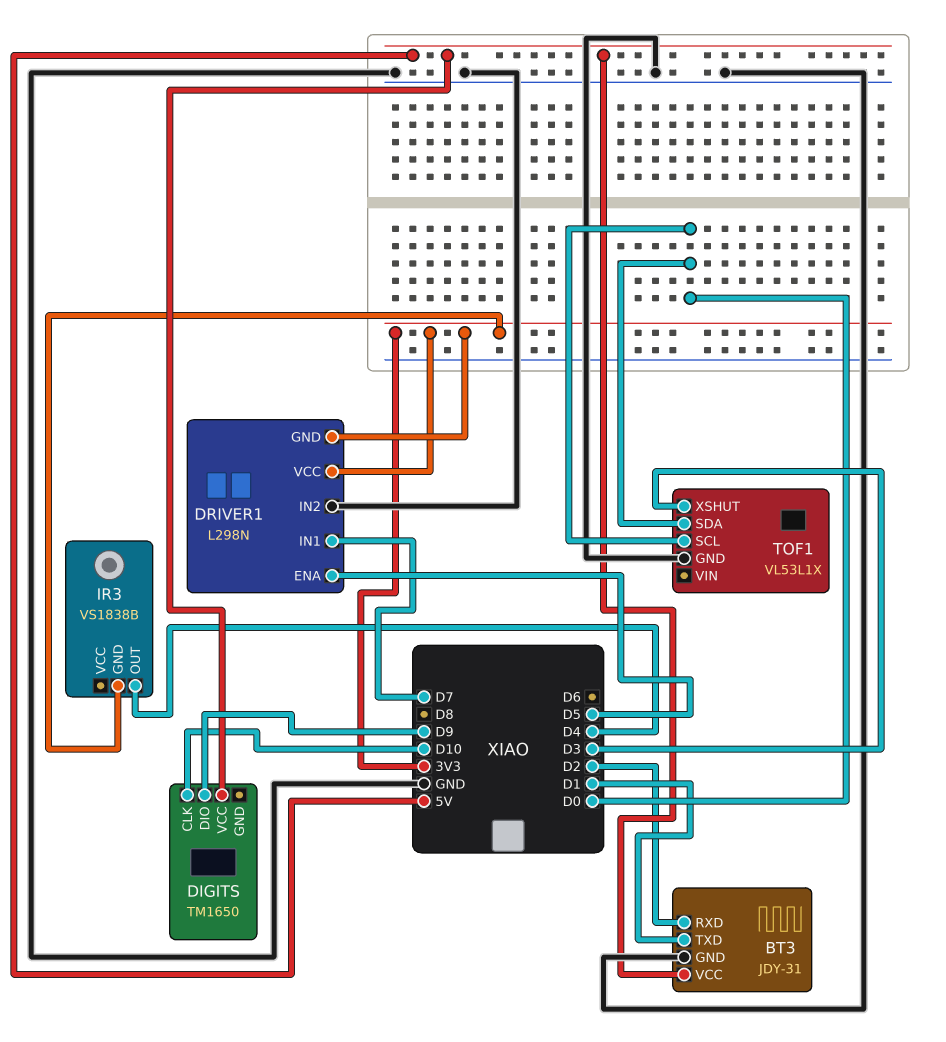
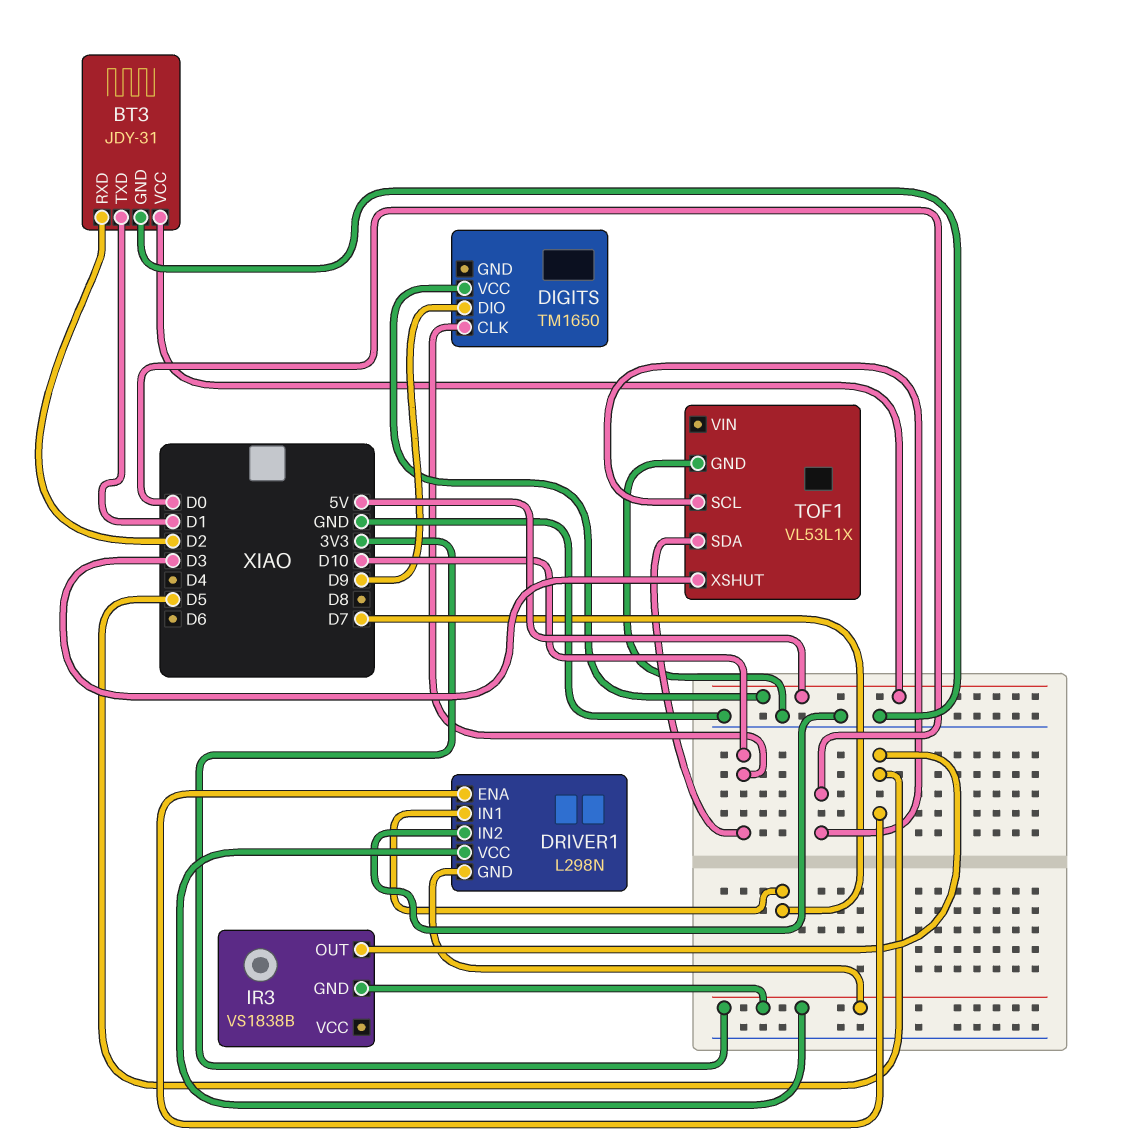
IR3 pin OUT: D4 -> D5
TOF1 pin SDA: D0 -> D10

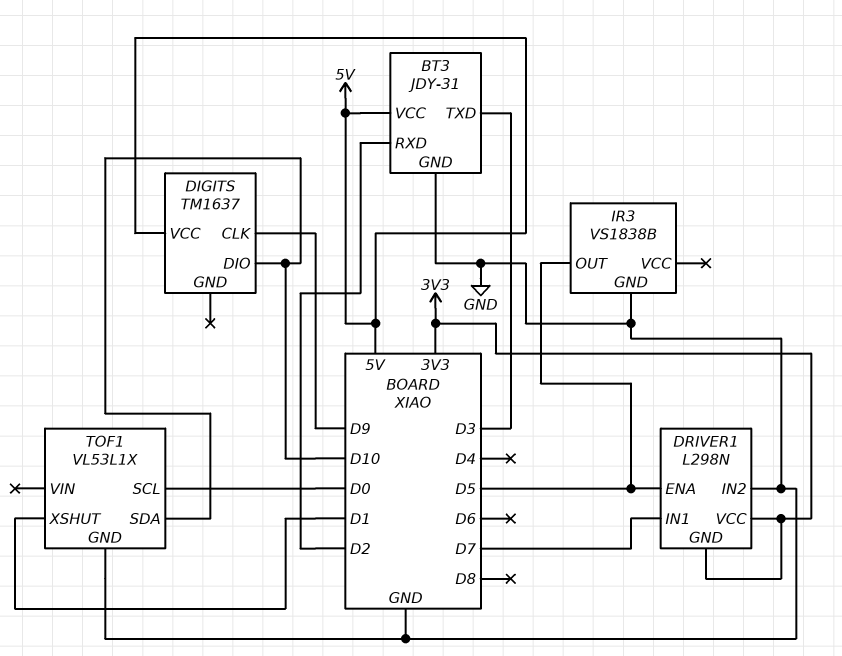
BT3 pin TXD: D1 -> D3
DIGITS: TM1650 -> TM1637
DIGITS pin CLK: D10 -> D9
DIGITS pin DIO: D9 -> D10
IR3 pin GND: 3V3 -> GND
TOF1 pin XSHUT: D3 -> D1

